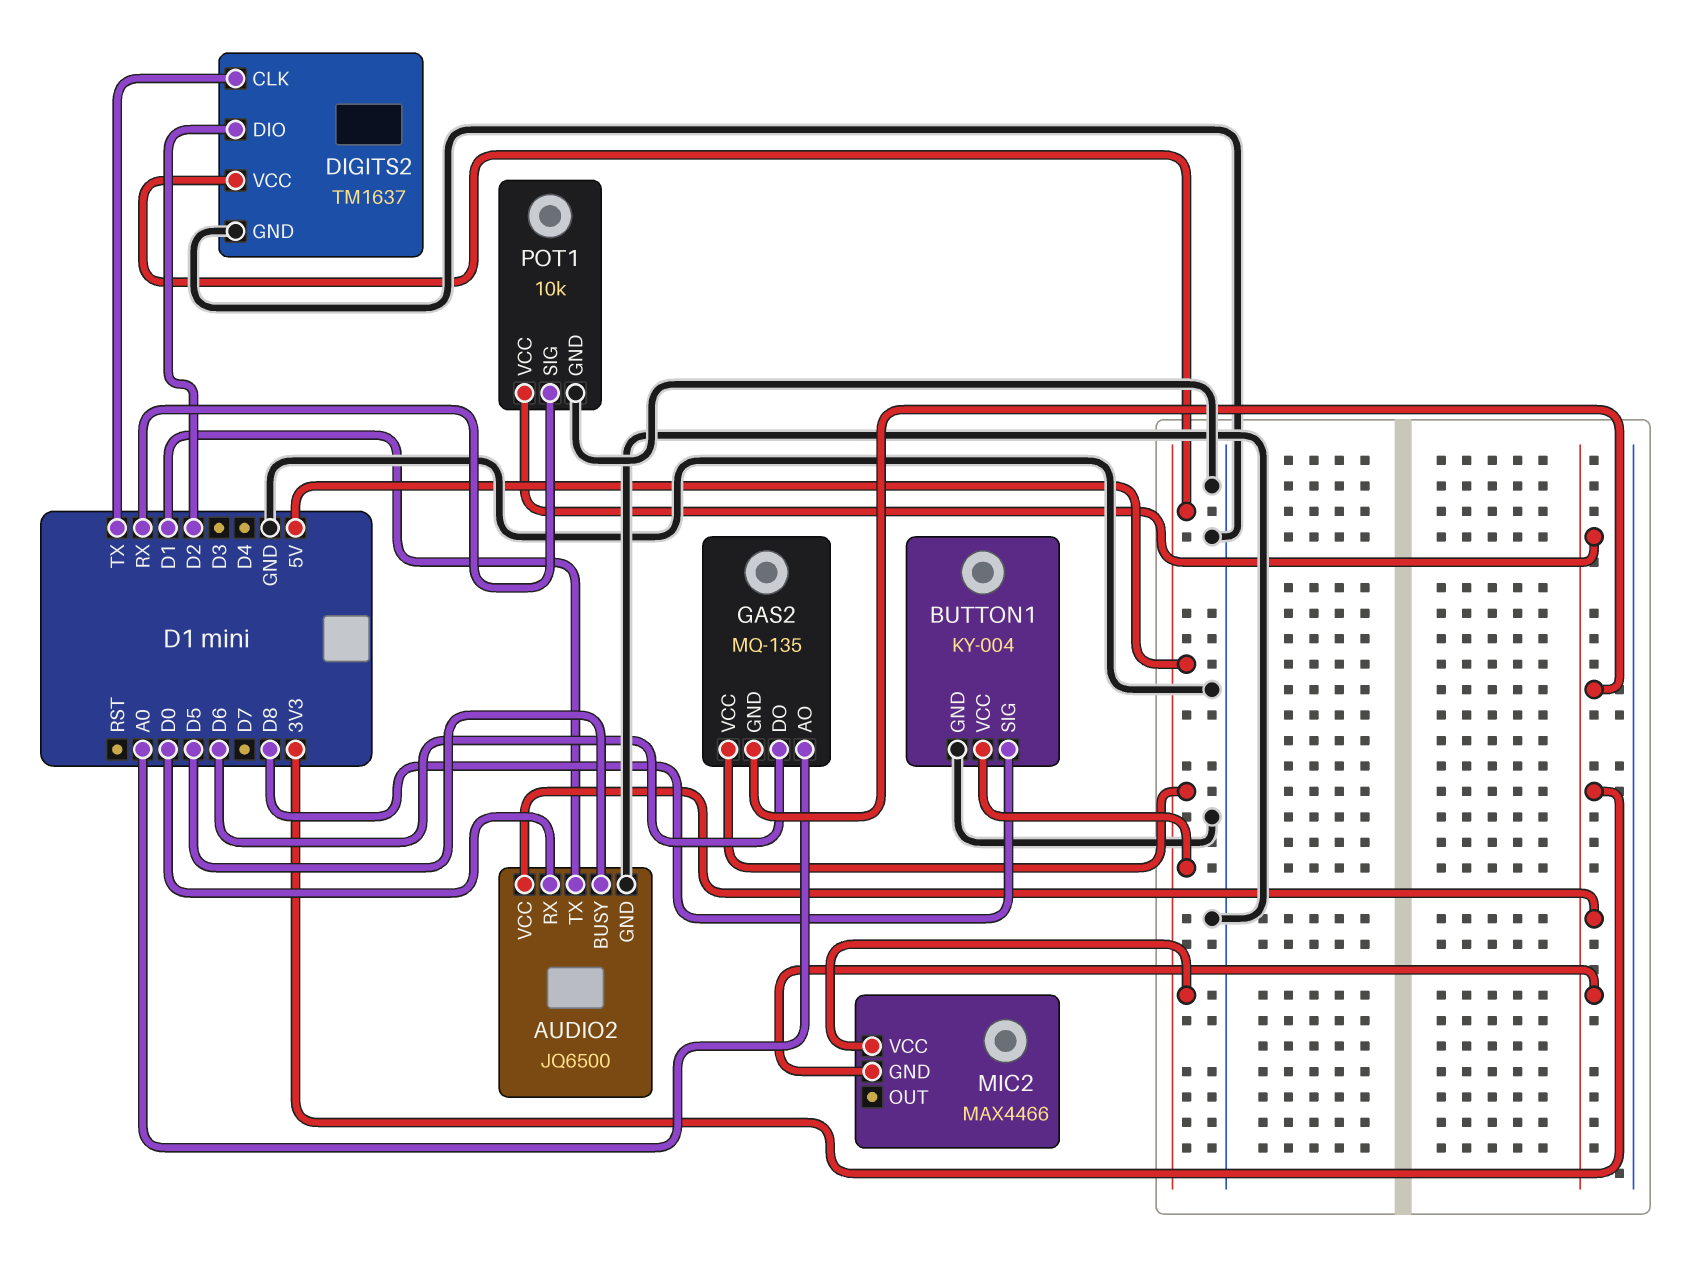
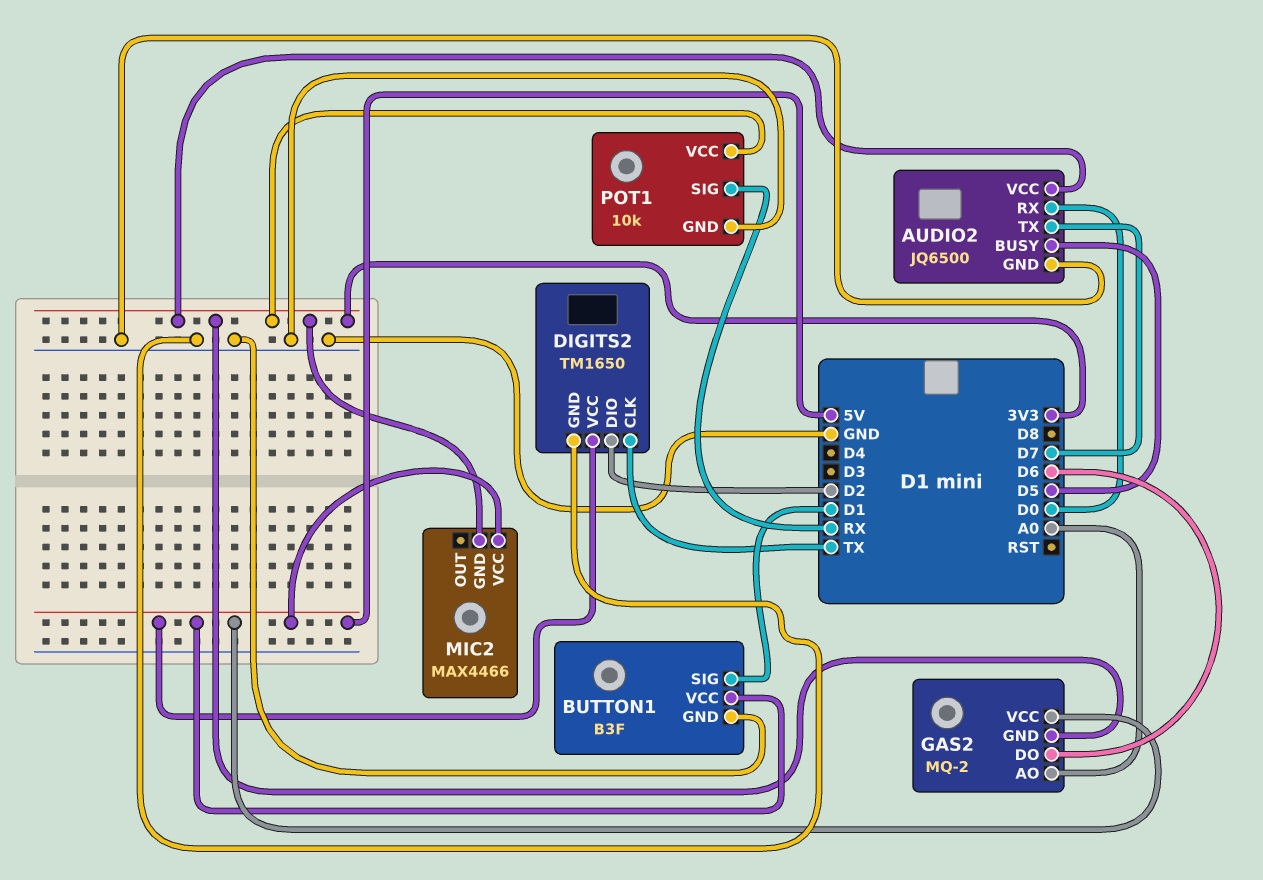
AUDIO2 pin TX: D1 -> D7
BUTTON1: KY-004 -> B3F
BUTTON1 pin SIG: D8 -> D1
DIGITS2: TM1637 -> TM1650
GAS2: MQ-135 -> MQ-2

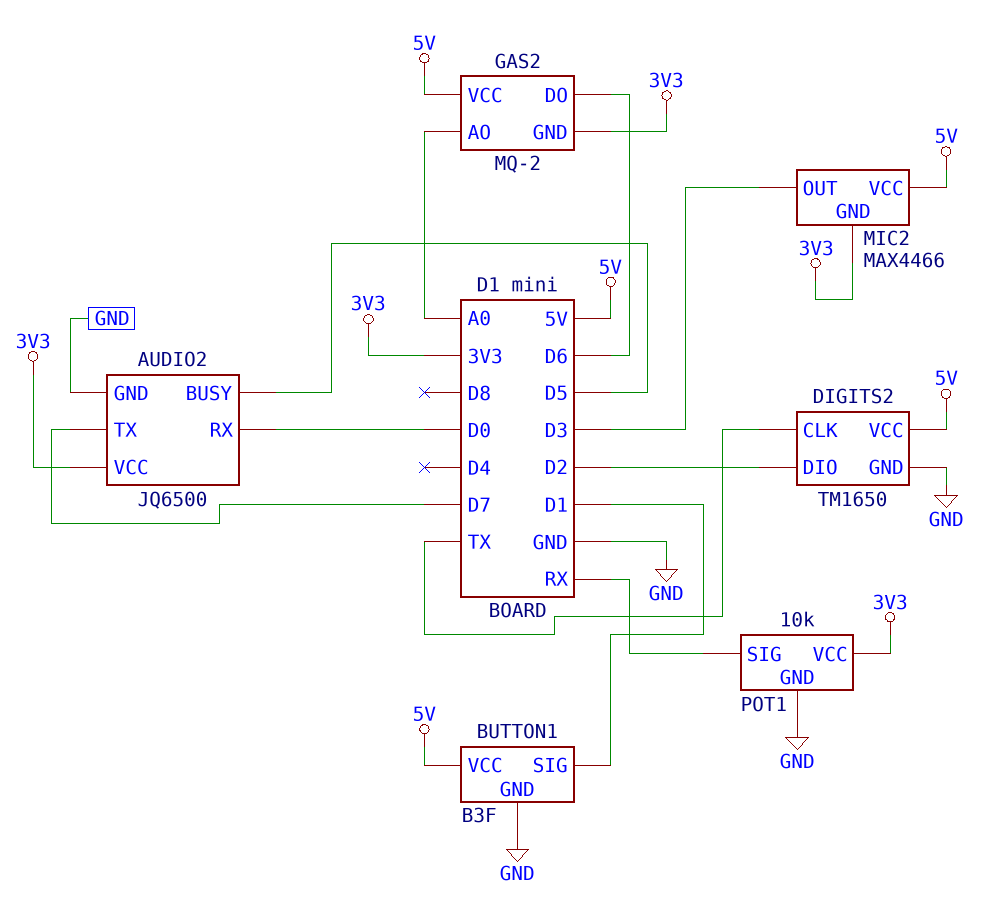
MIC2 pin OUT: none -> D3

